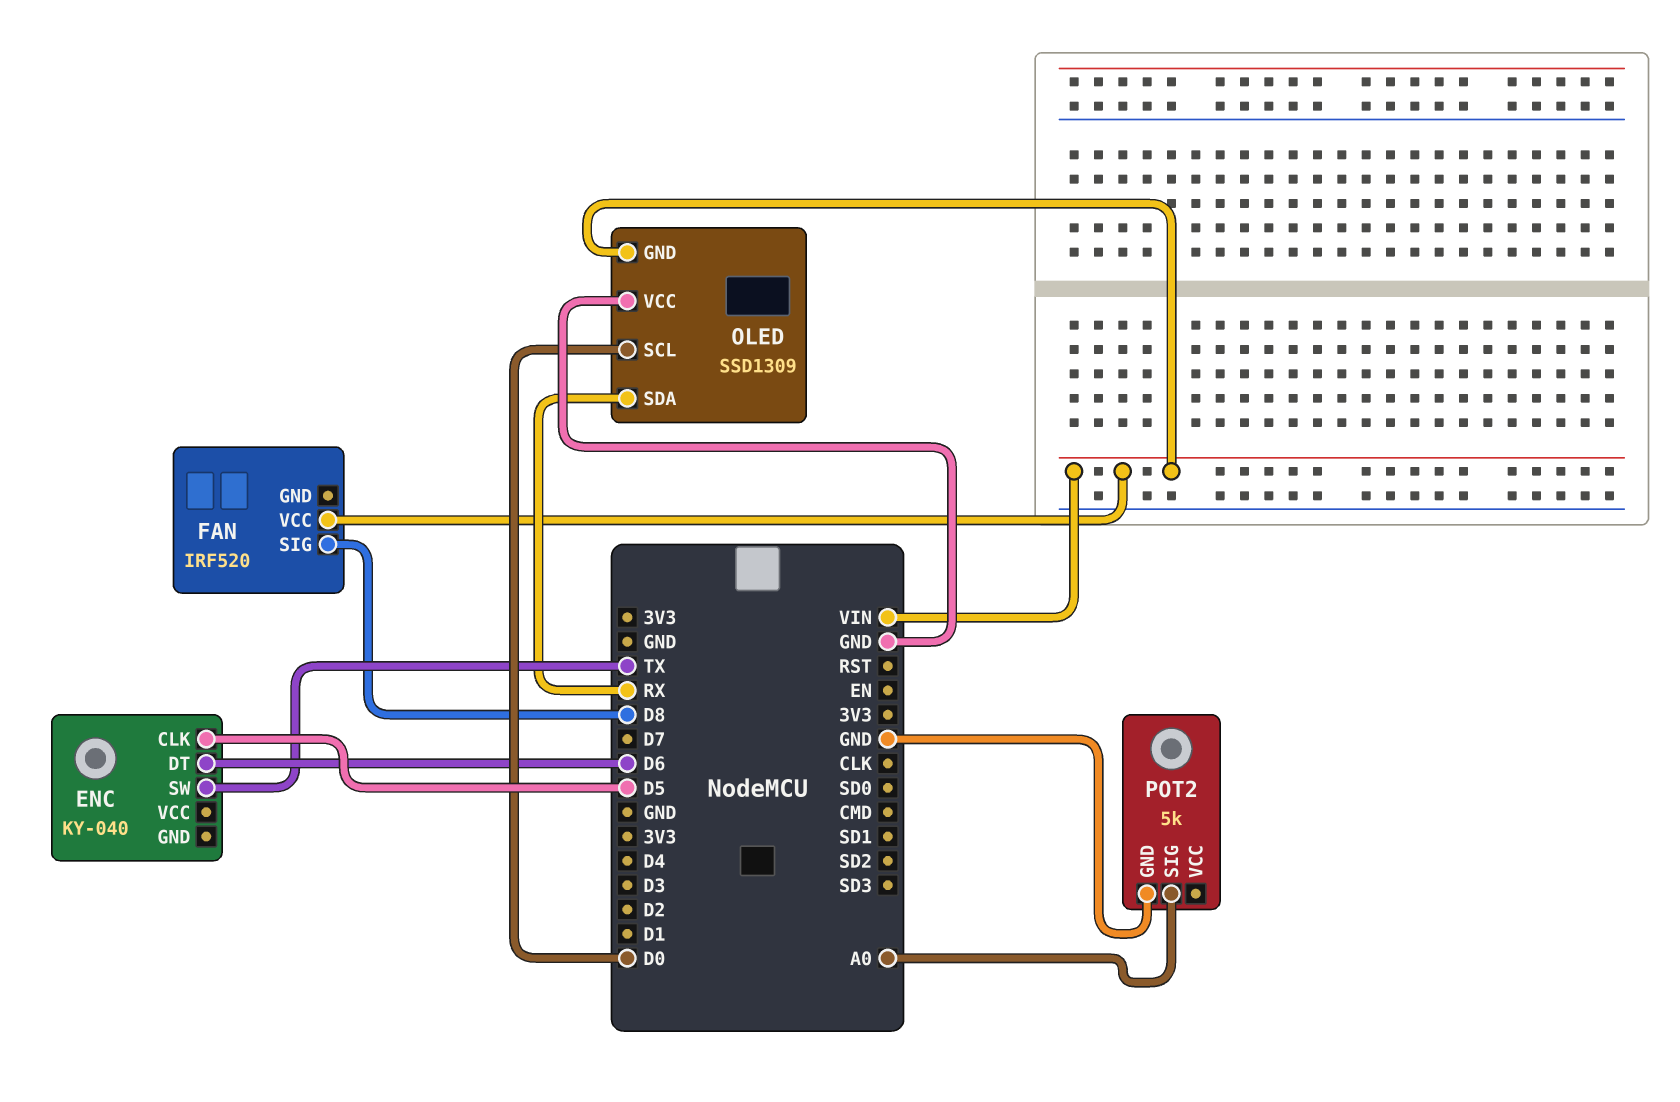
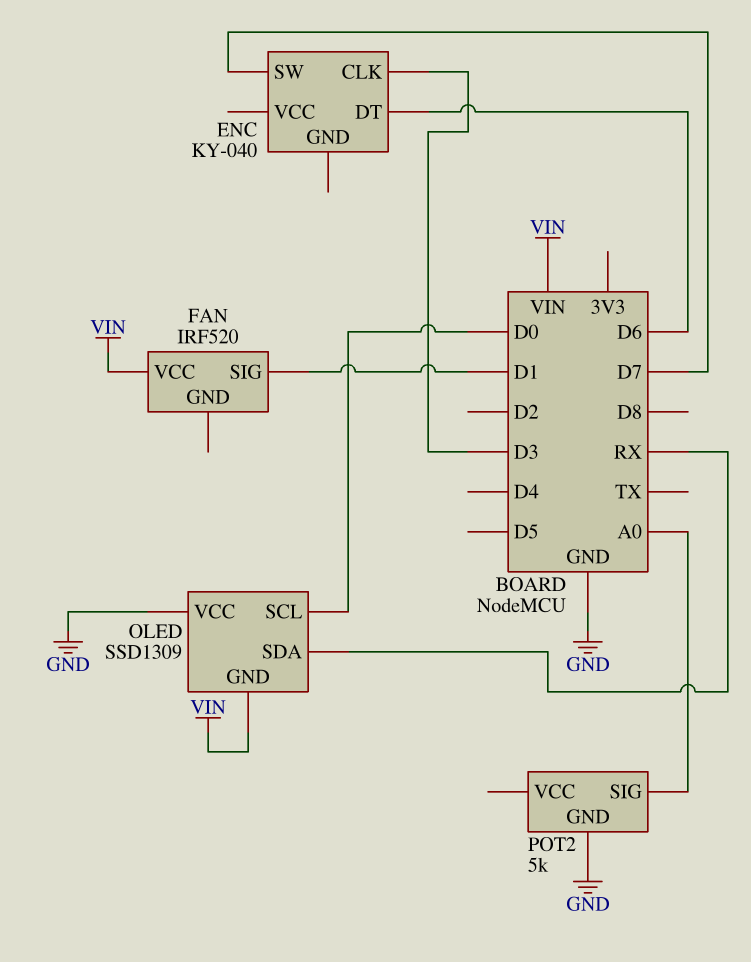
ENC pin CLK: D5 -> D3
ENC pin SW: TX -> D7
FAN pin SIG: D8 -> D1

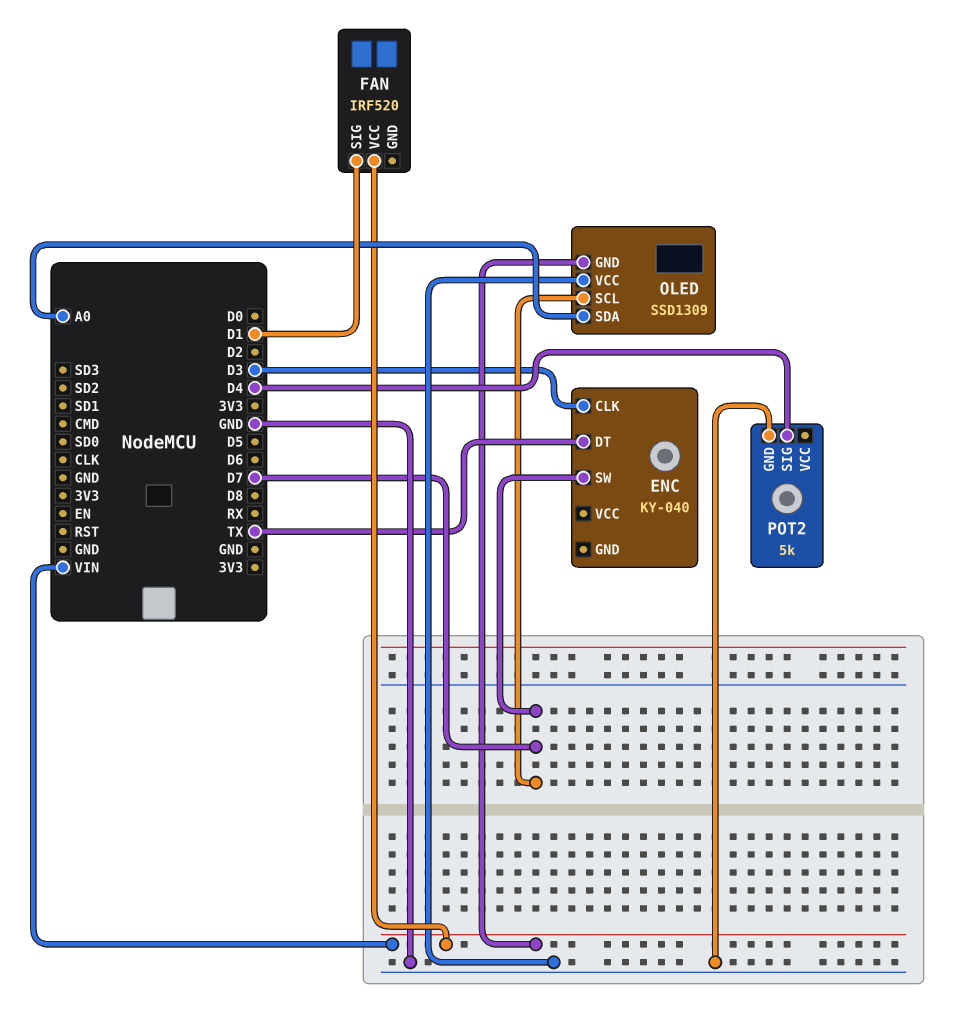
ENC pin DT: D6 -> TX
OLED pin SCL: D0 -> D7
OLED pin SDA: RX -> A0
POT2 pin SIG: A0 -> D4

